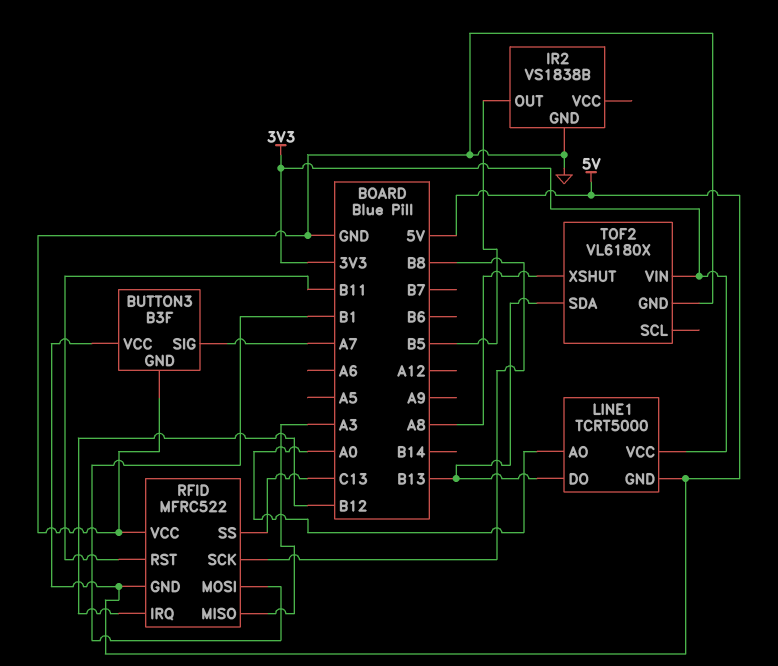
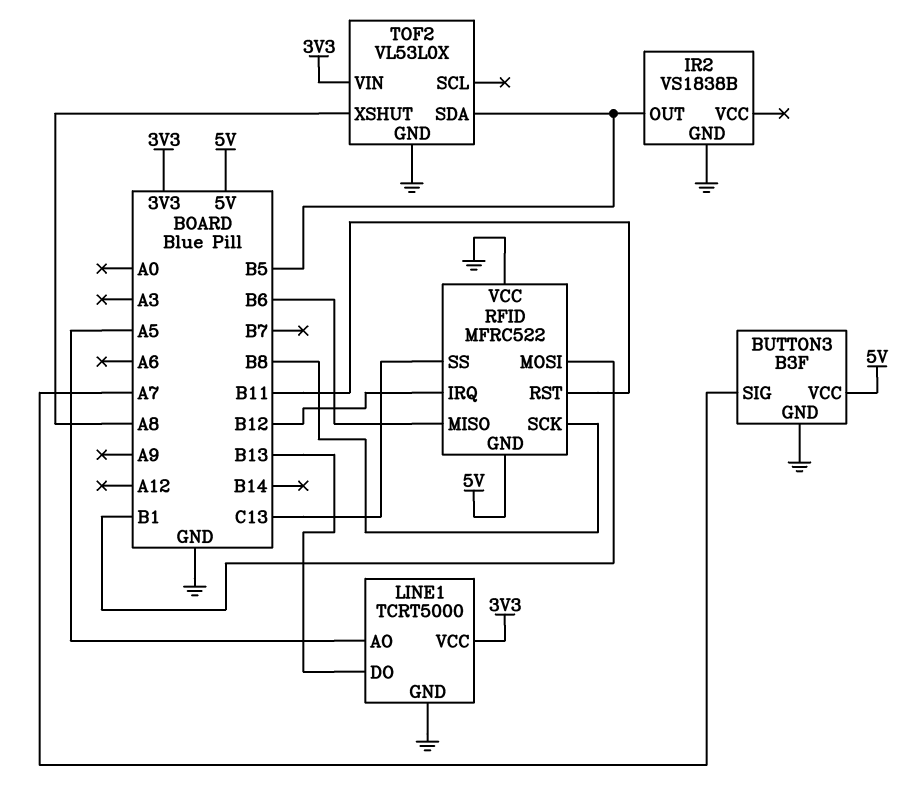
LINE1 pin AO: A0 -> A5
LINE1 pin GND: 5V -> GND
RFID pin MISO: A3 -> B6
TOF2: VL6180X -> VL53L0X
TOF2 pin SDA: B13 -> B5

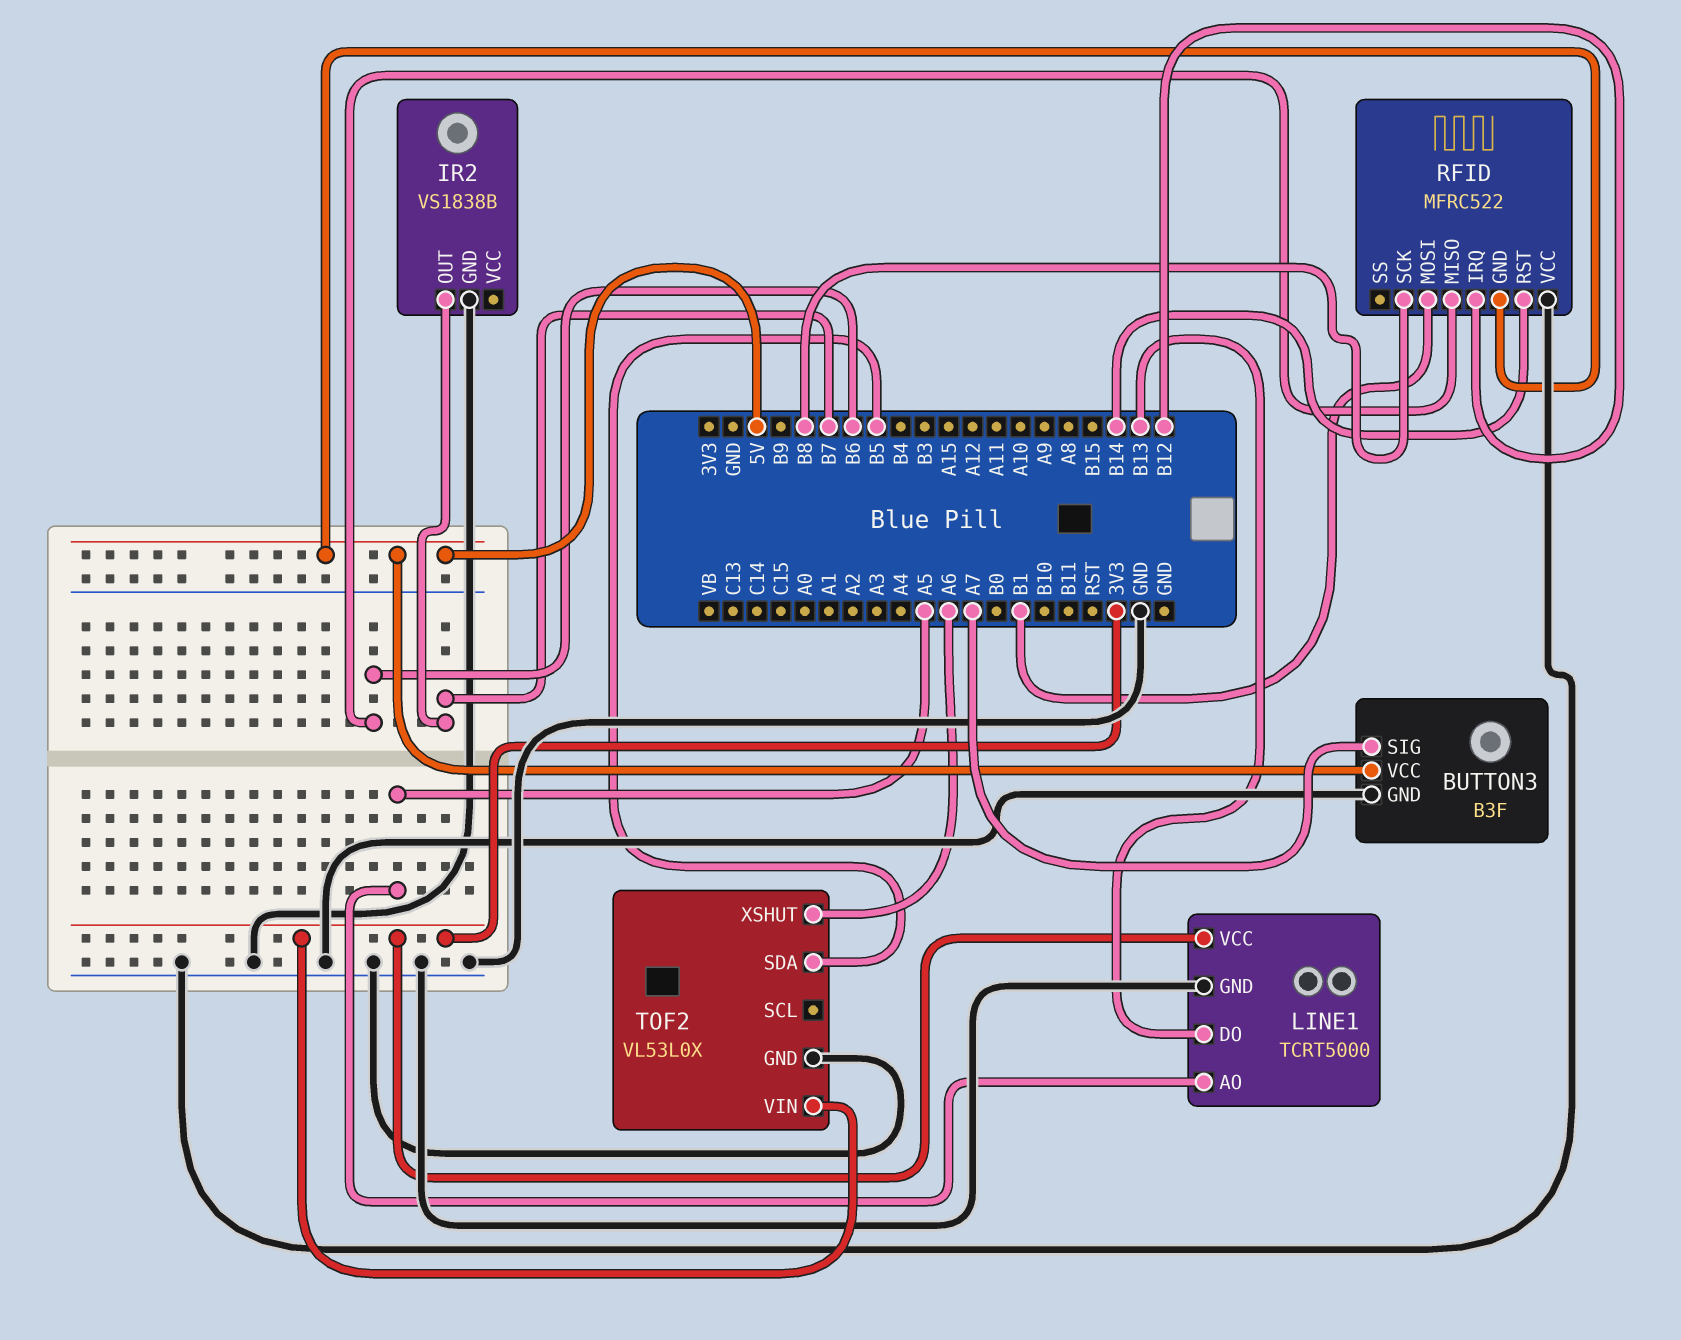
IR2 pin OUT: B5 -> B7
RFID pin RST: B11 -> B14
RFID pin SS: C13 -> none
TOF2 pin XSHUT: A8 -> A6

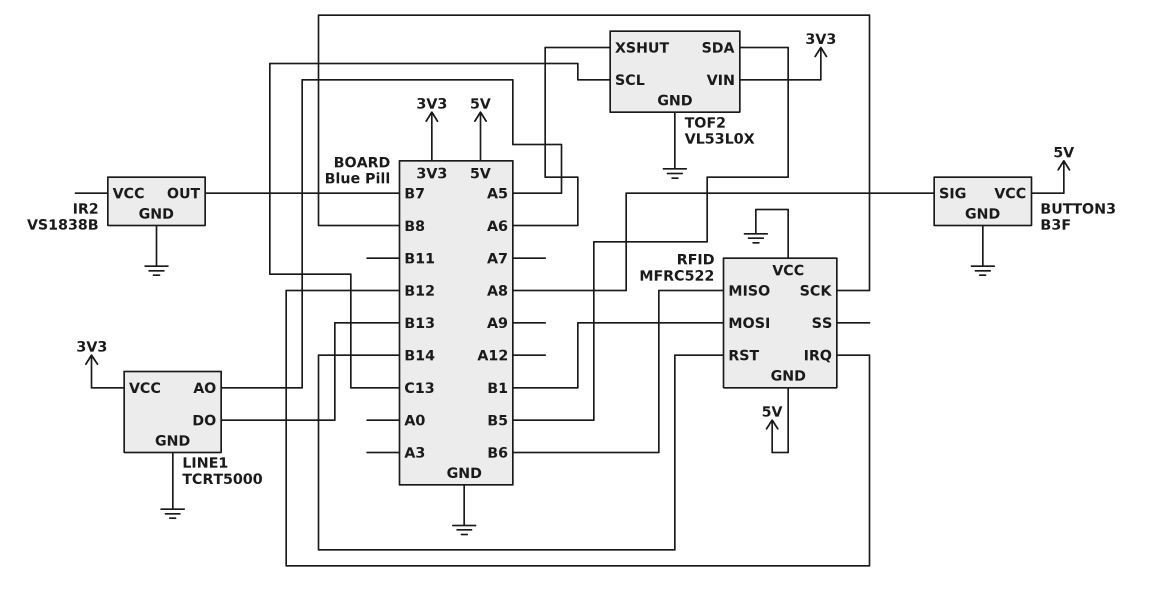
BUTTON3 pin SIG: A7 -> A8
TOF2 pin SCL: none -> C13

